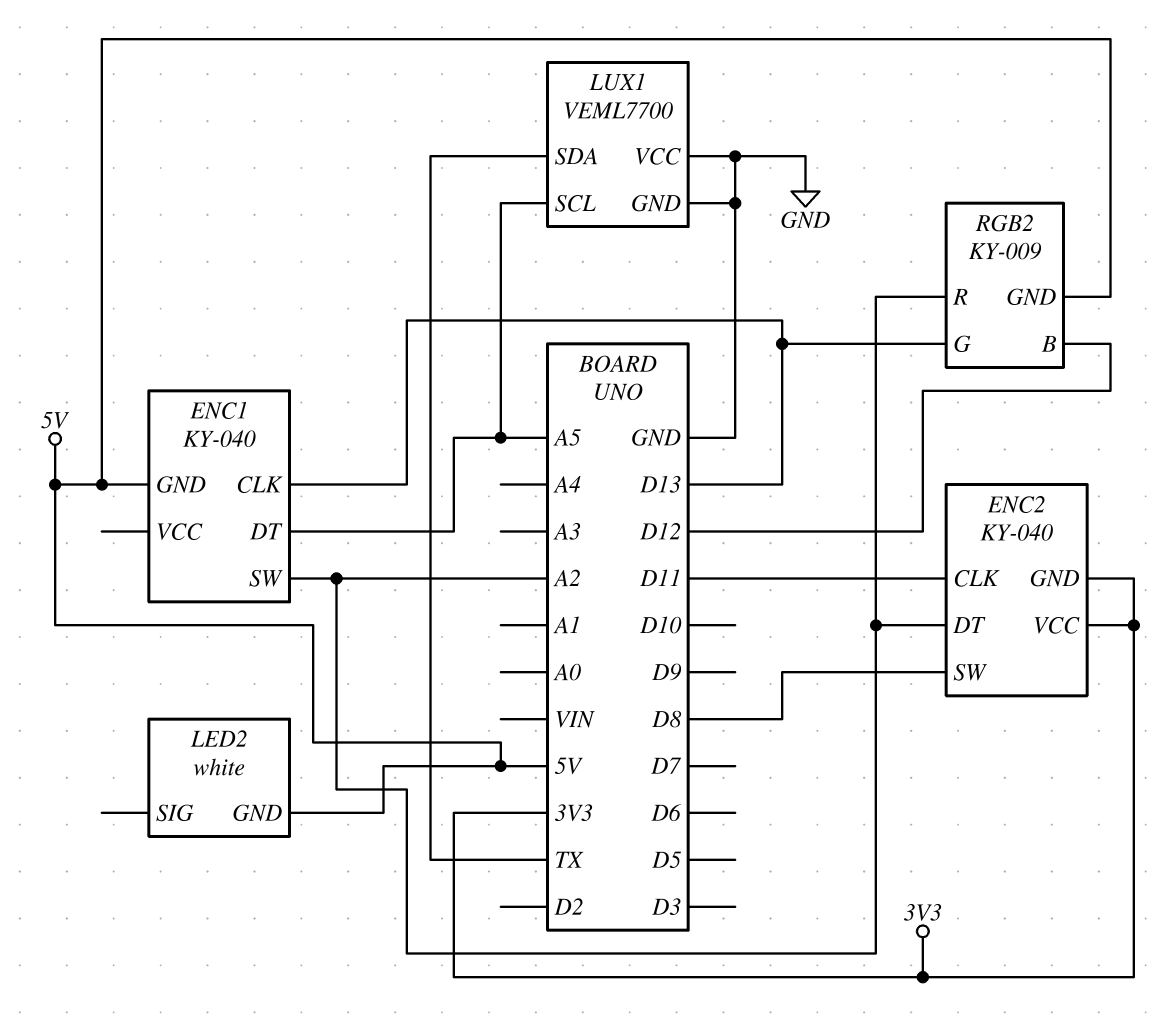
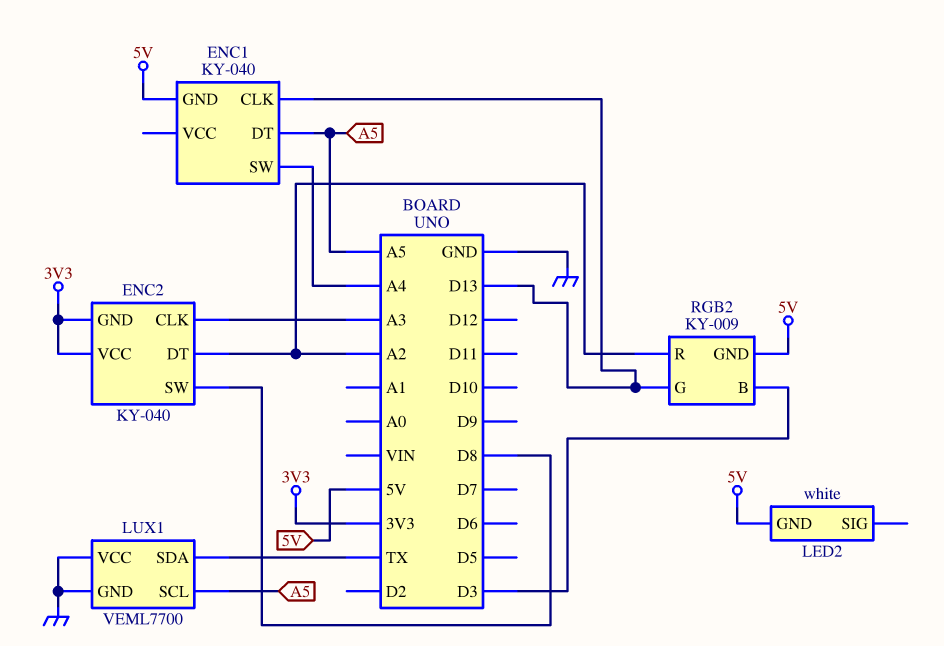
ENC1 pin SW: A2 -> A4
ENC2 pin CLK: D11 -> A3
RGB2 pin B: D12 -> D3

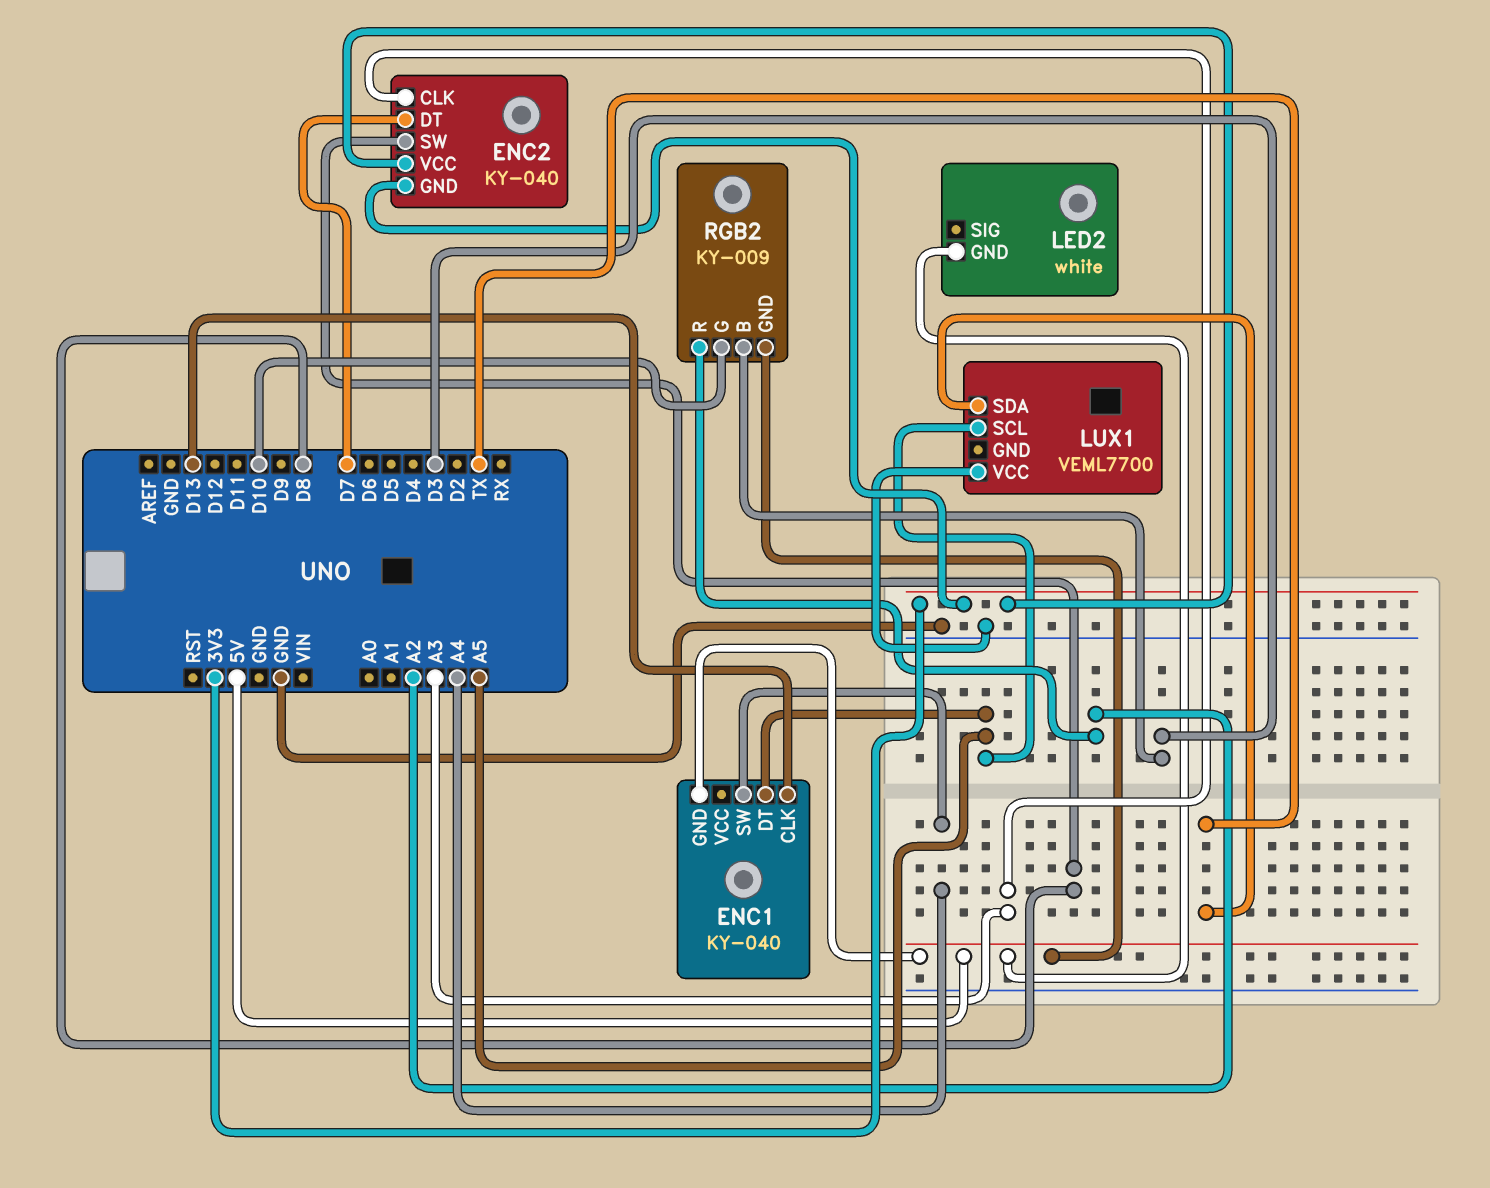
ENC2 pin DT: A2 -> D7
LUX1 pin GND: GND -> none
RGB2 pin G: D13 -> D10

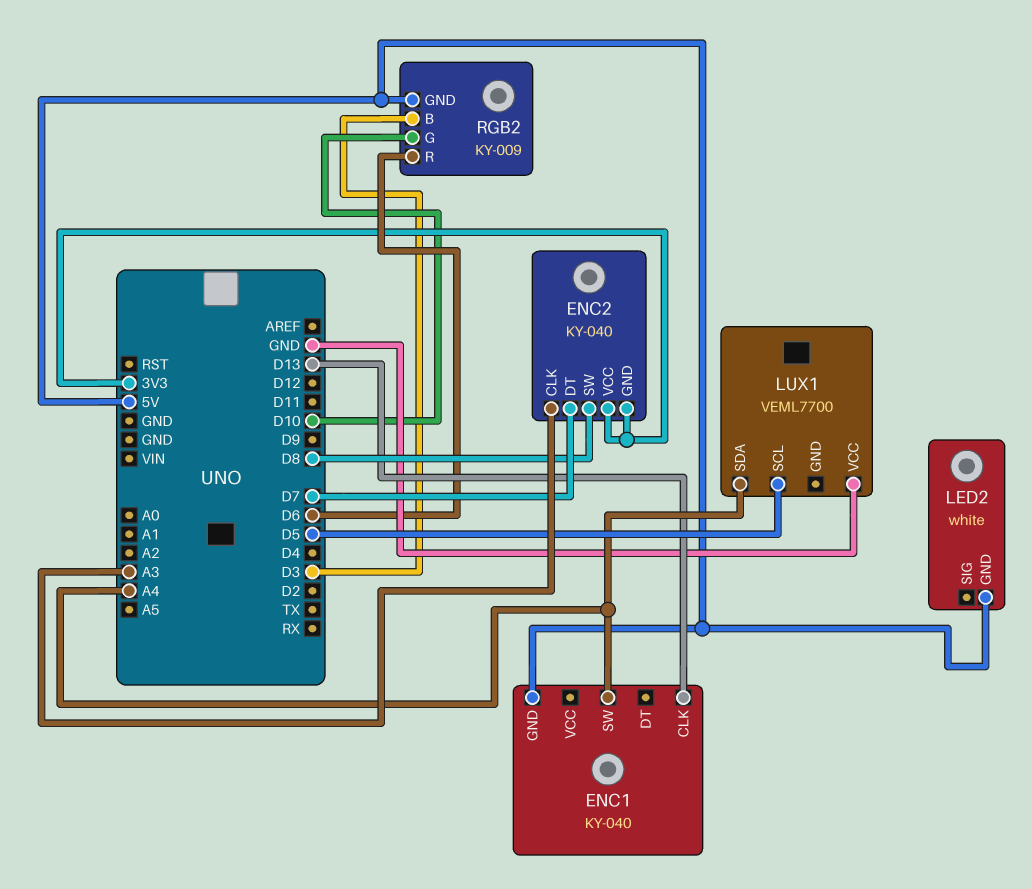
ENC1 pin DT: A5 -> none
LUX1 pin SCL: A5 -> D5
LUX1 pin SDA: TX -> A4
RGB2 pin R: A2 -> D6

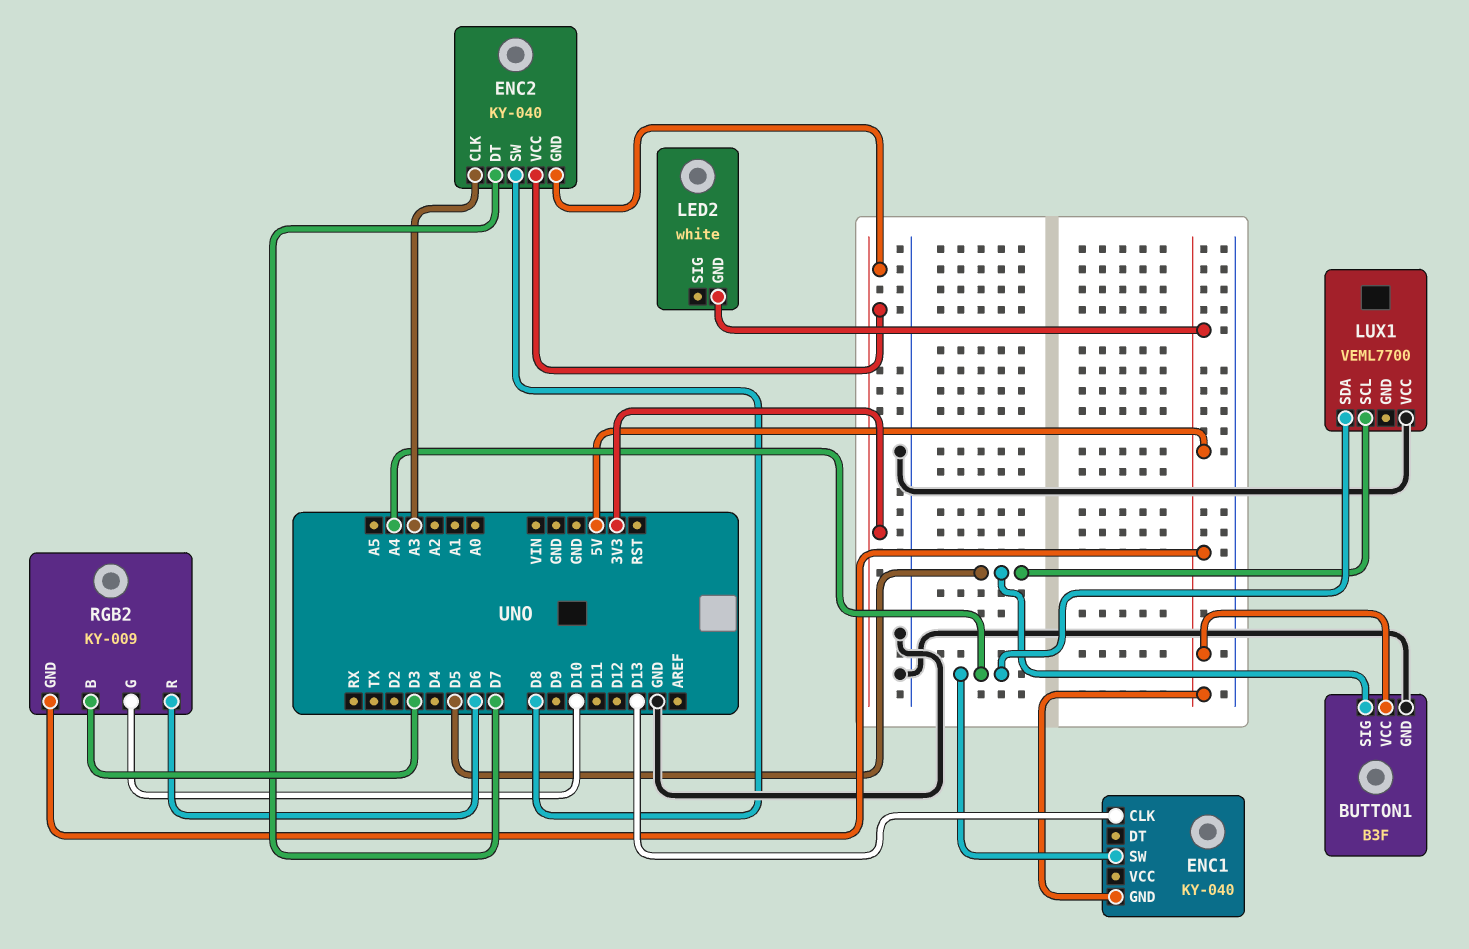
BUTTON1: none -> B3F
BUTTON1 pin GND: none -> GND
BUTTON1 pin SIG: none -> D5
BUTTON1 pin VCC: none -> 5V

